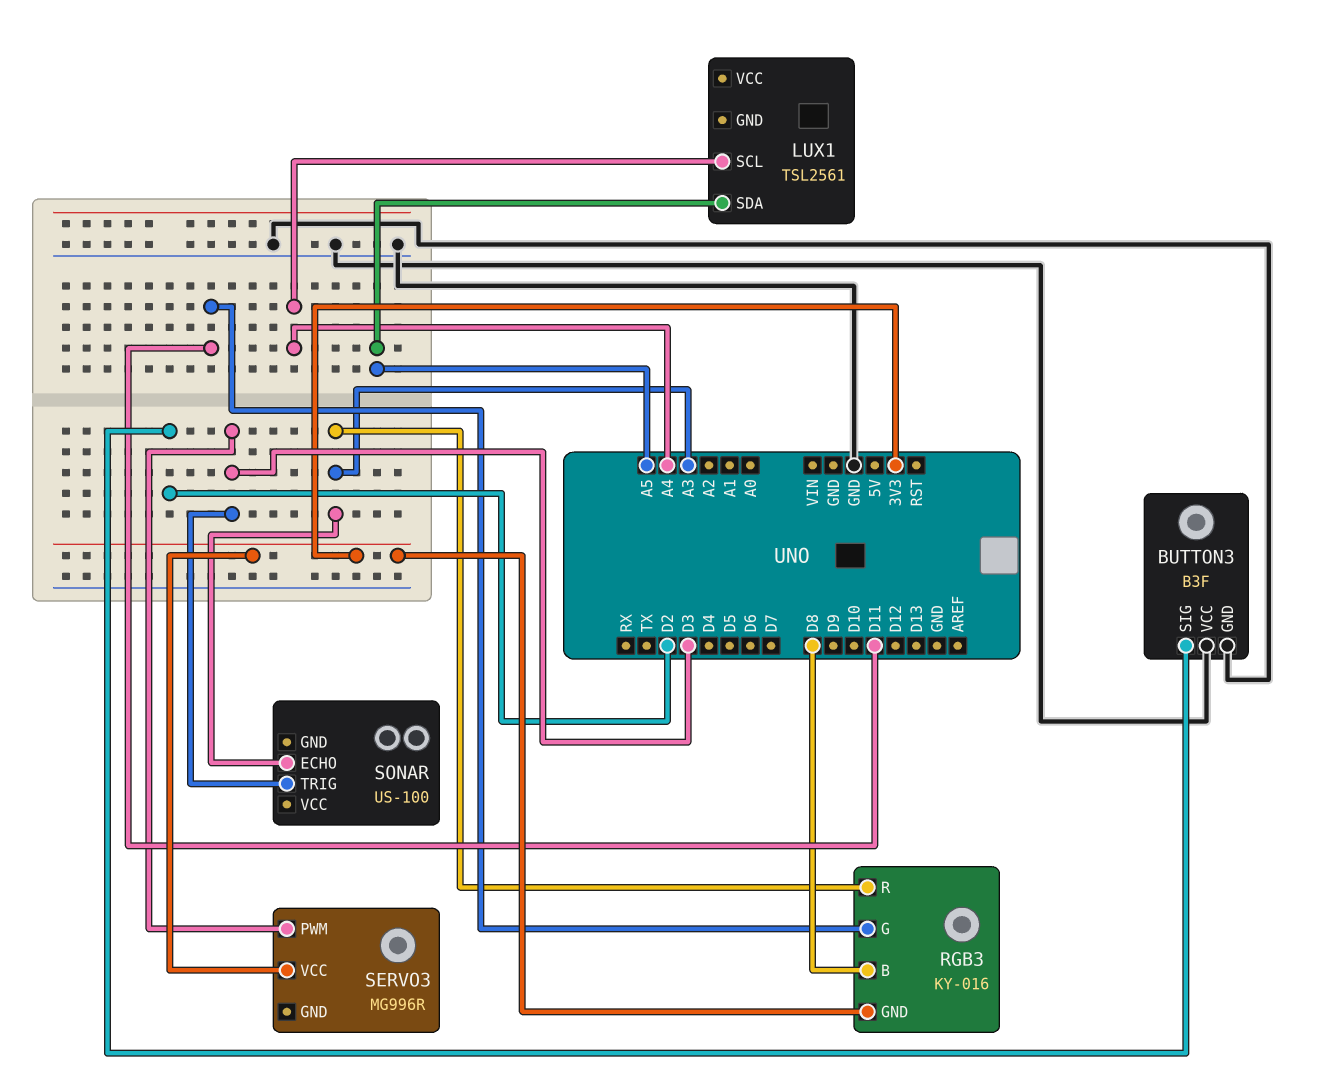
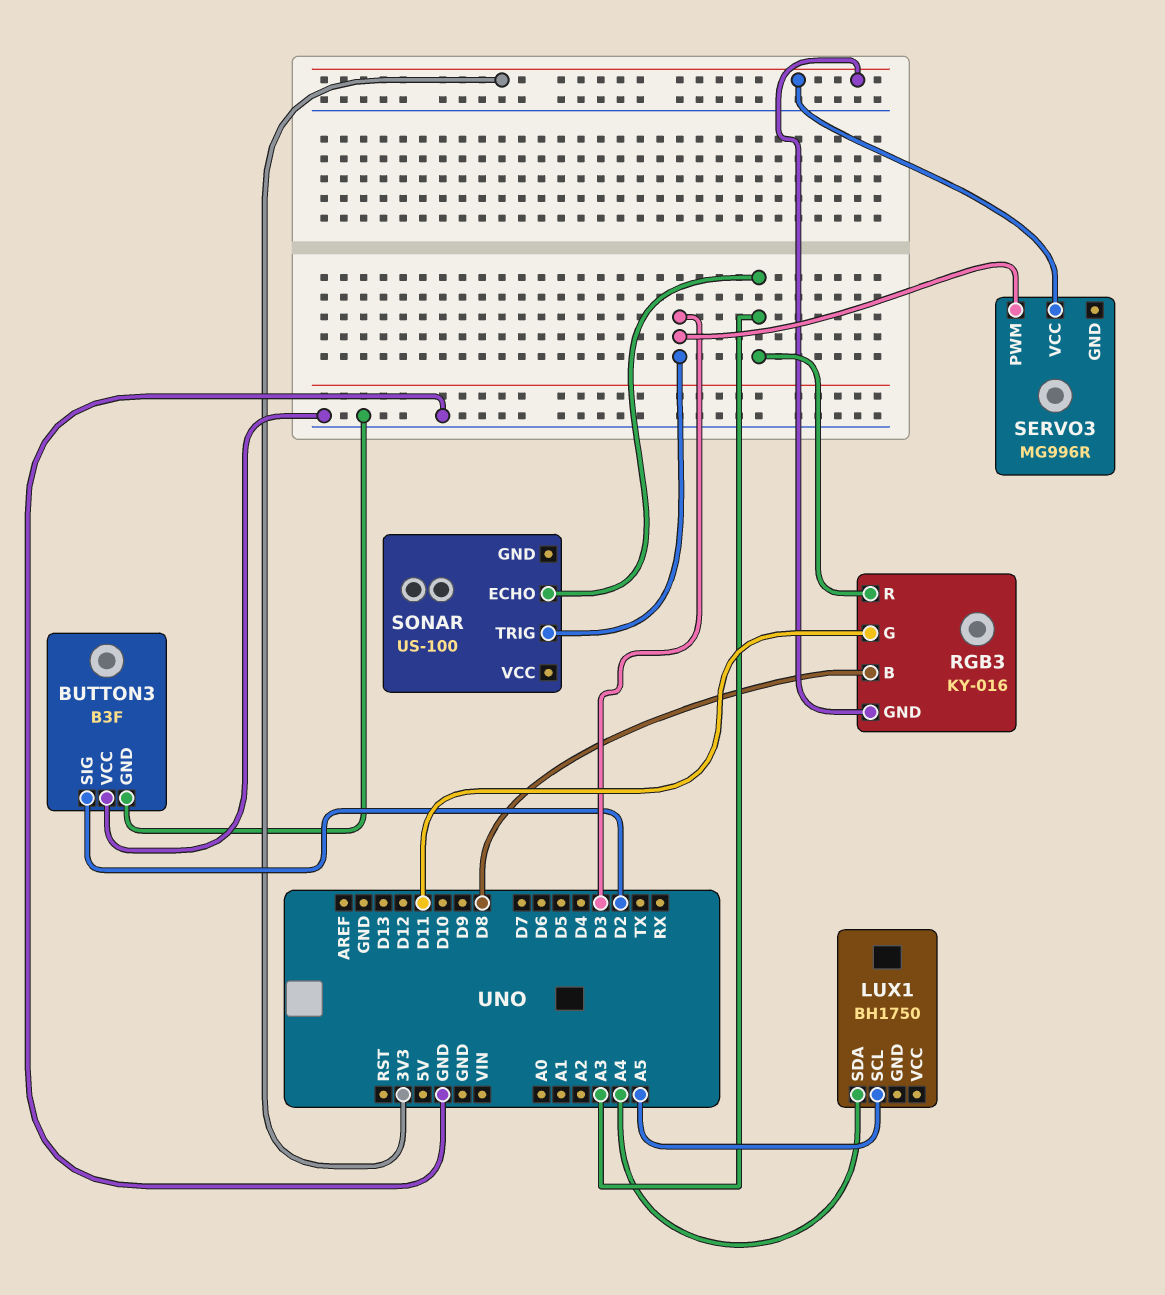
LUX1: TSL2561 -> BH1750
LUX1 pin SCL: A4 -> A5
LUX1 pin SDA: A5 -> A4

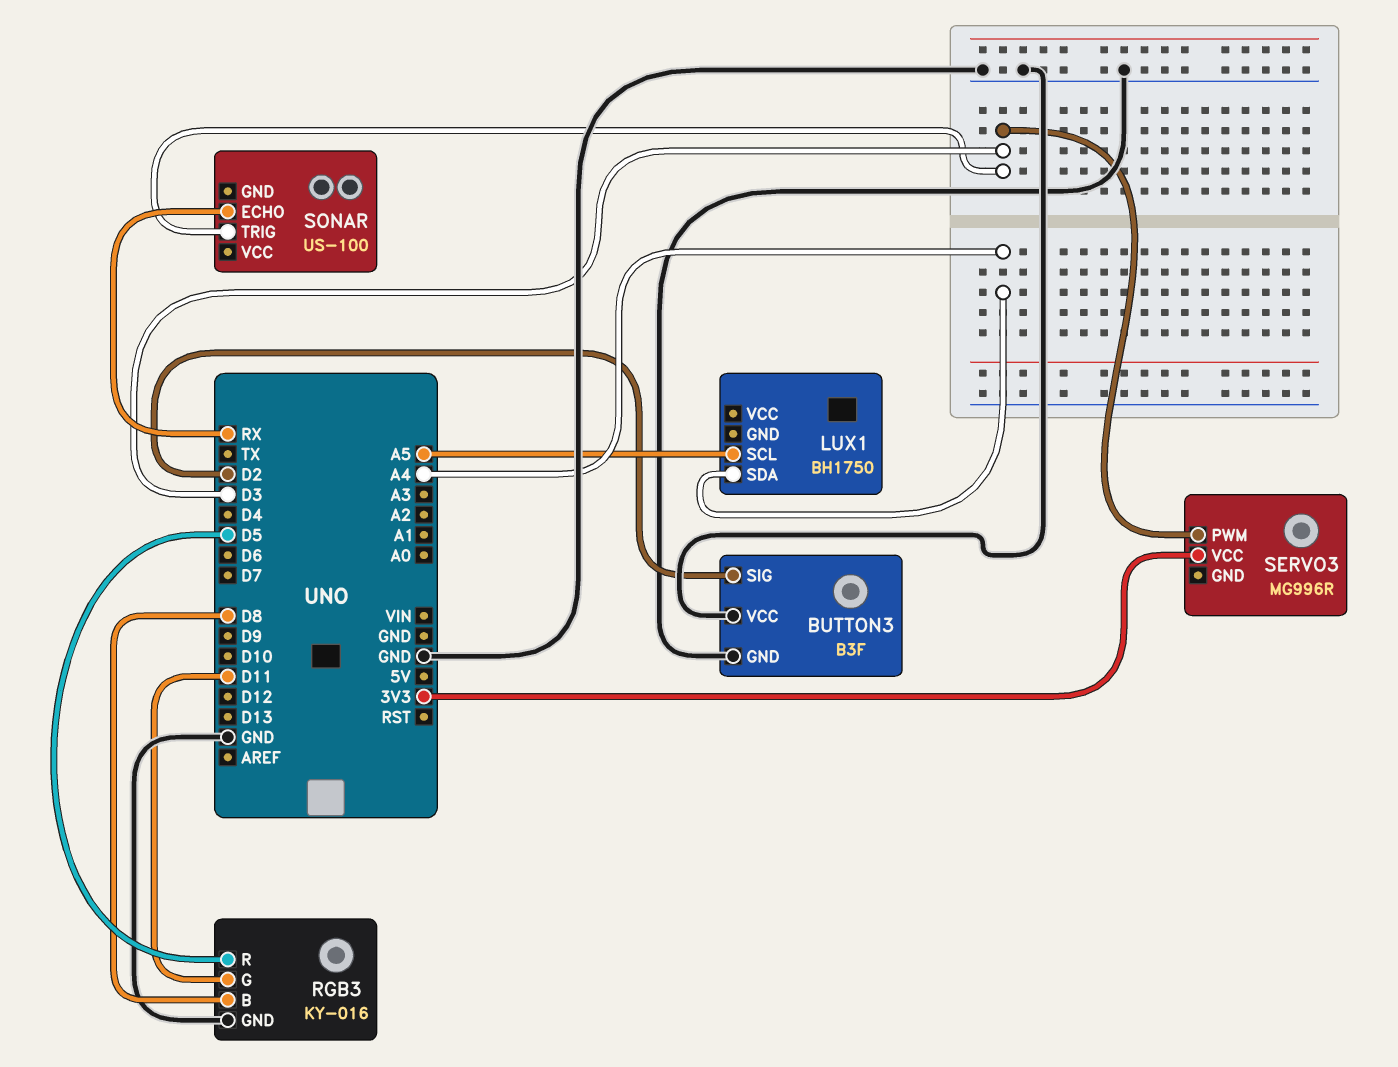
RGB3 pin GND: 3V3 -> GND
RGB3 pin R: A3 -> D5
SONAR pin ECHO: A3 -> RX

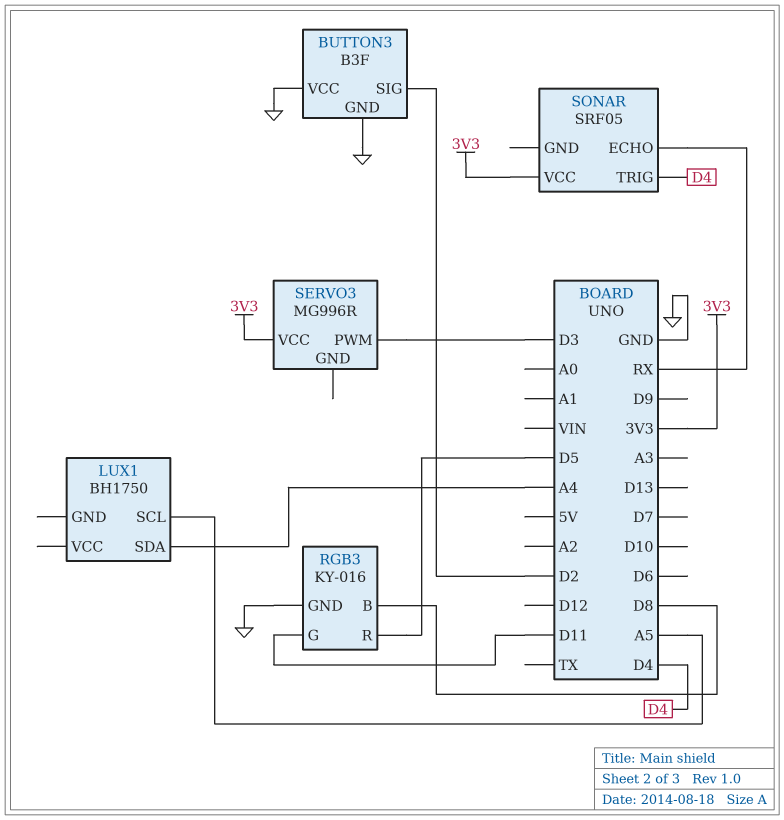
SONAR: US-100 -> SRF05
SONAR pin TRIG: D3 -> D4
SONAR pin VCC: none -> 3V3

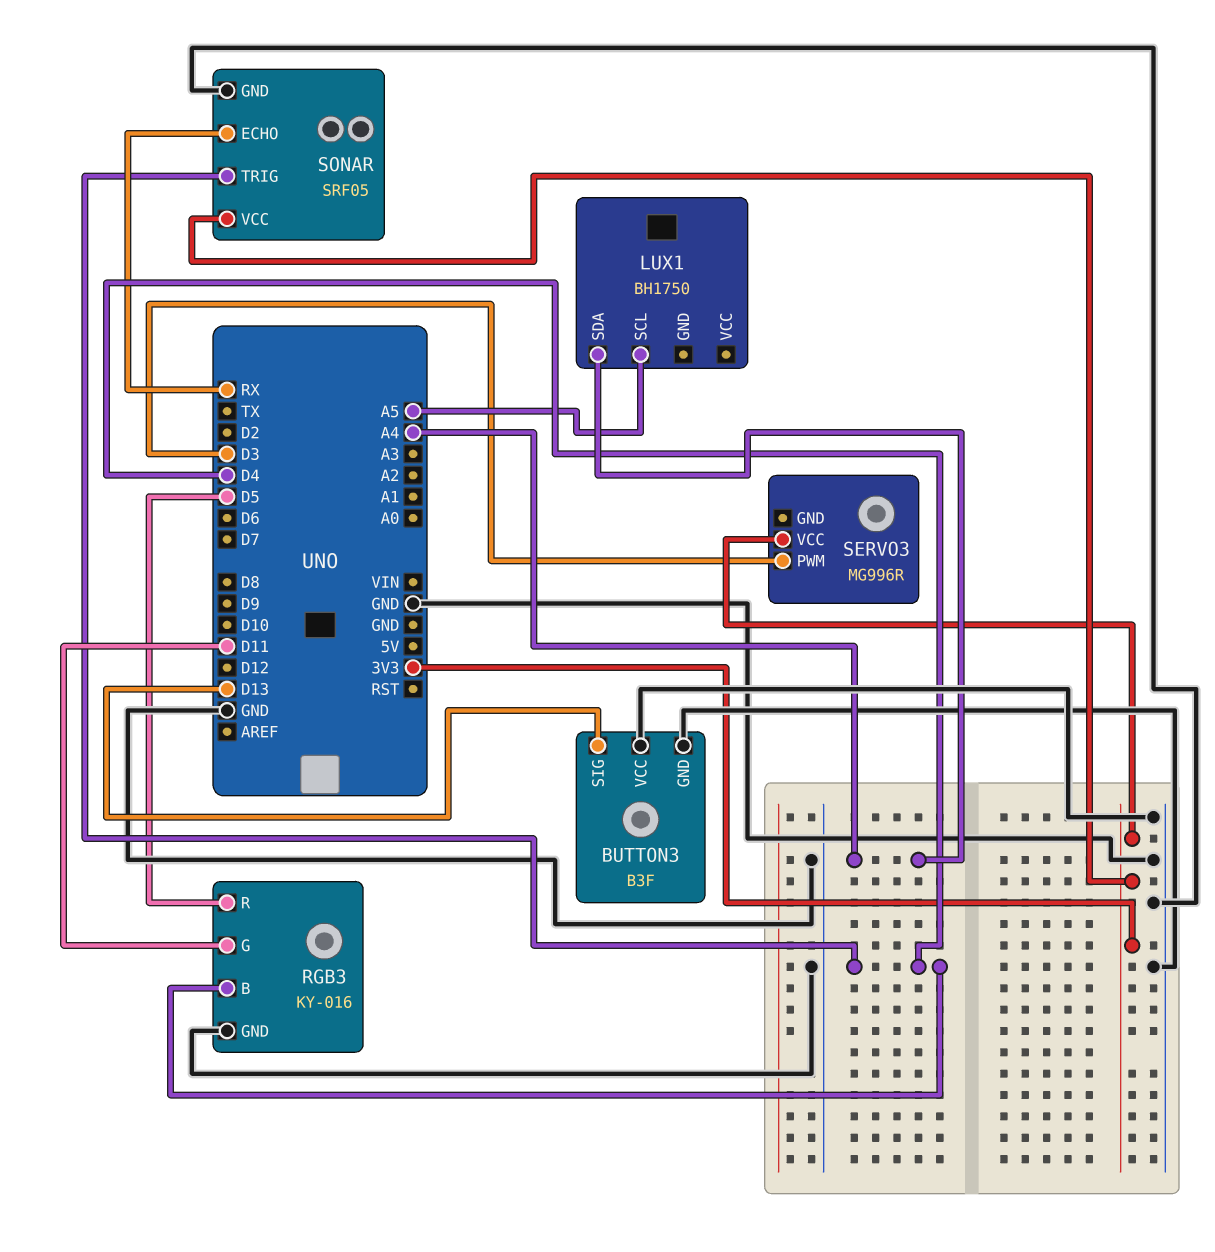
BUTTON3 pin SIG: D2 -> D13
RGB3 pin B: D8 -> D4
SONAR pin GND: none -> GND

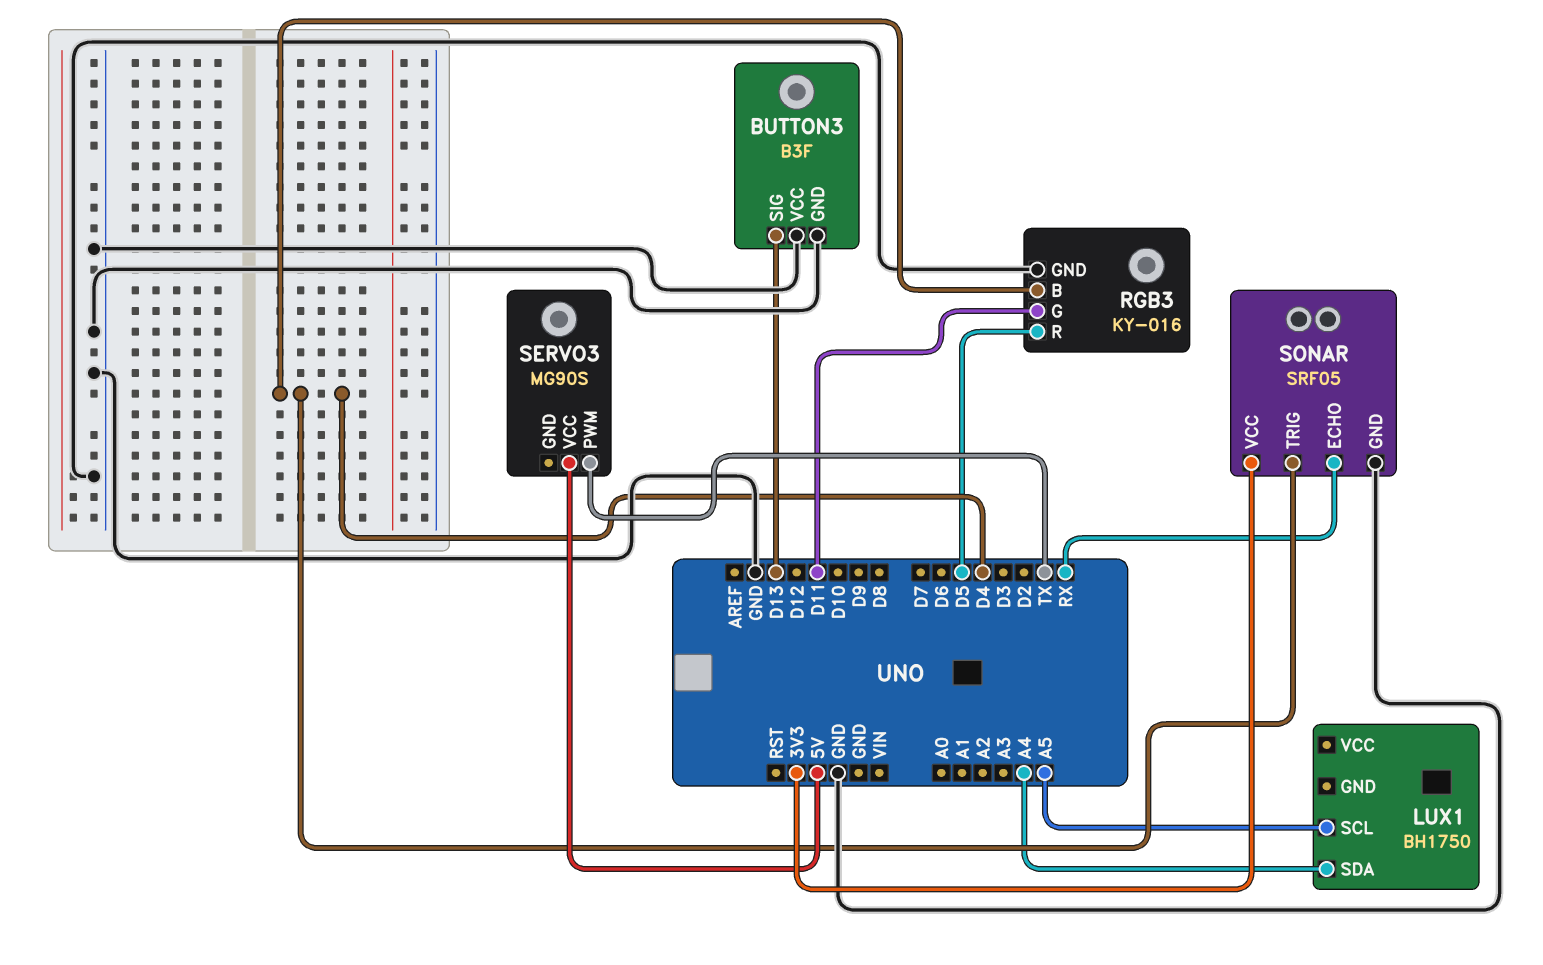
SERVO3: MG996R -> MG90S
SERVO3 pin PWM: D3 -> TX
SERVO3 pin VCC: 3V3 -> 5V

